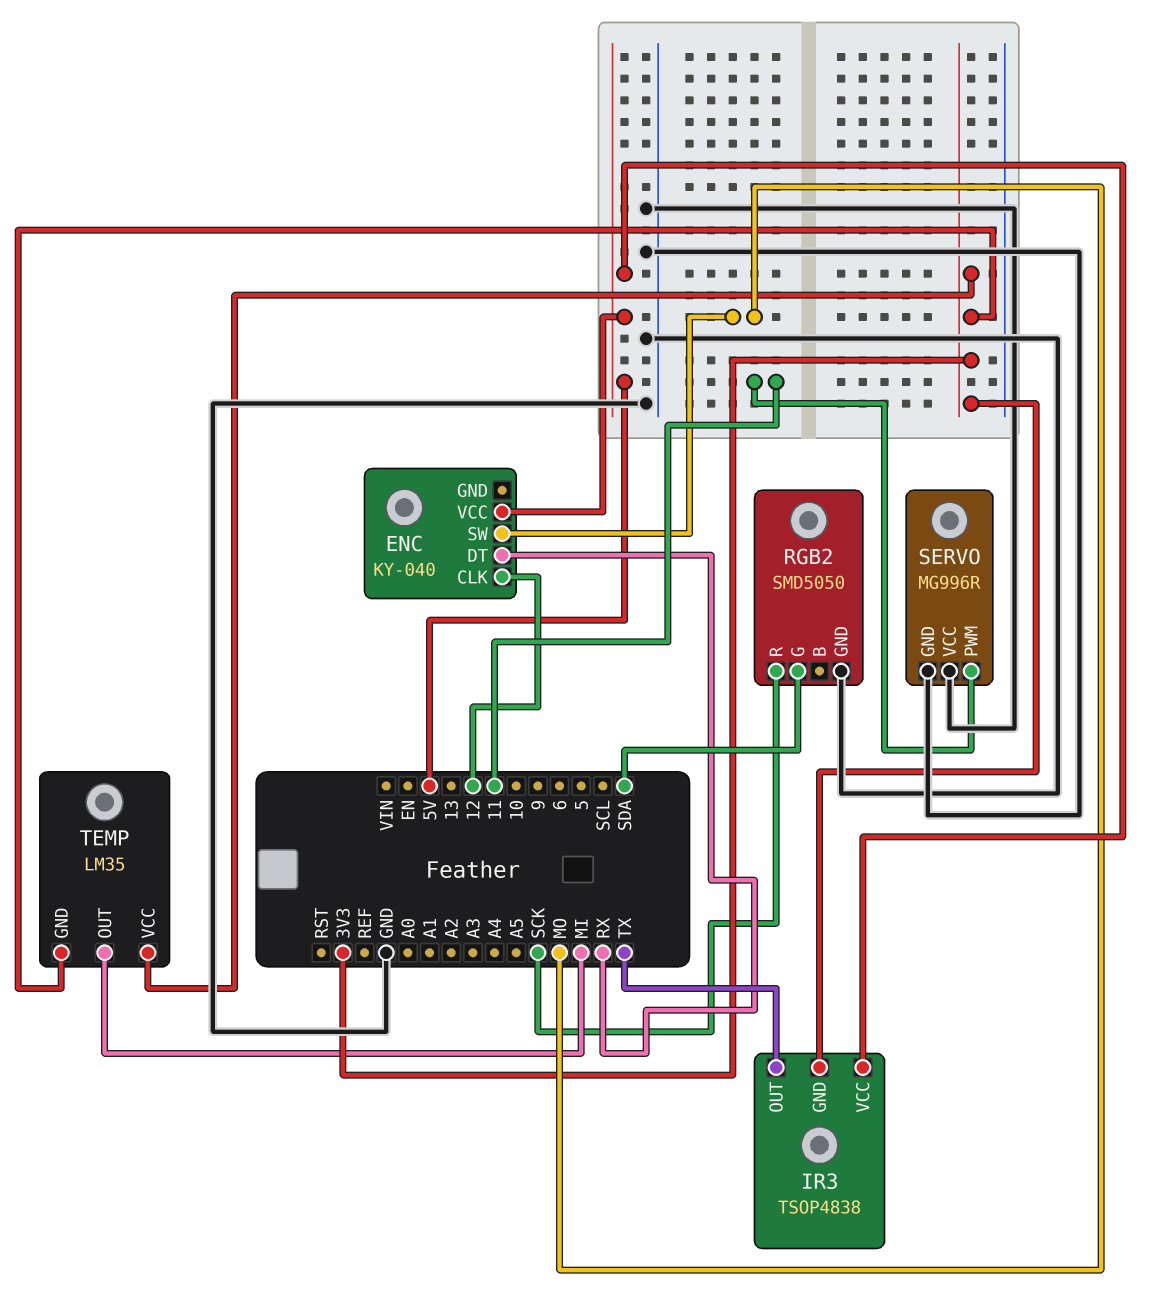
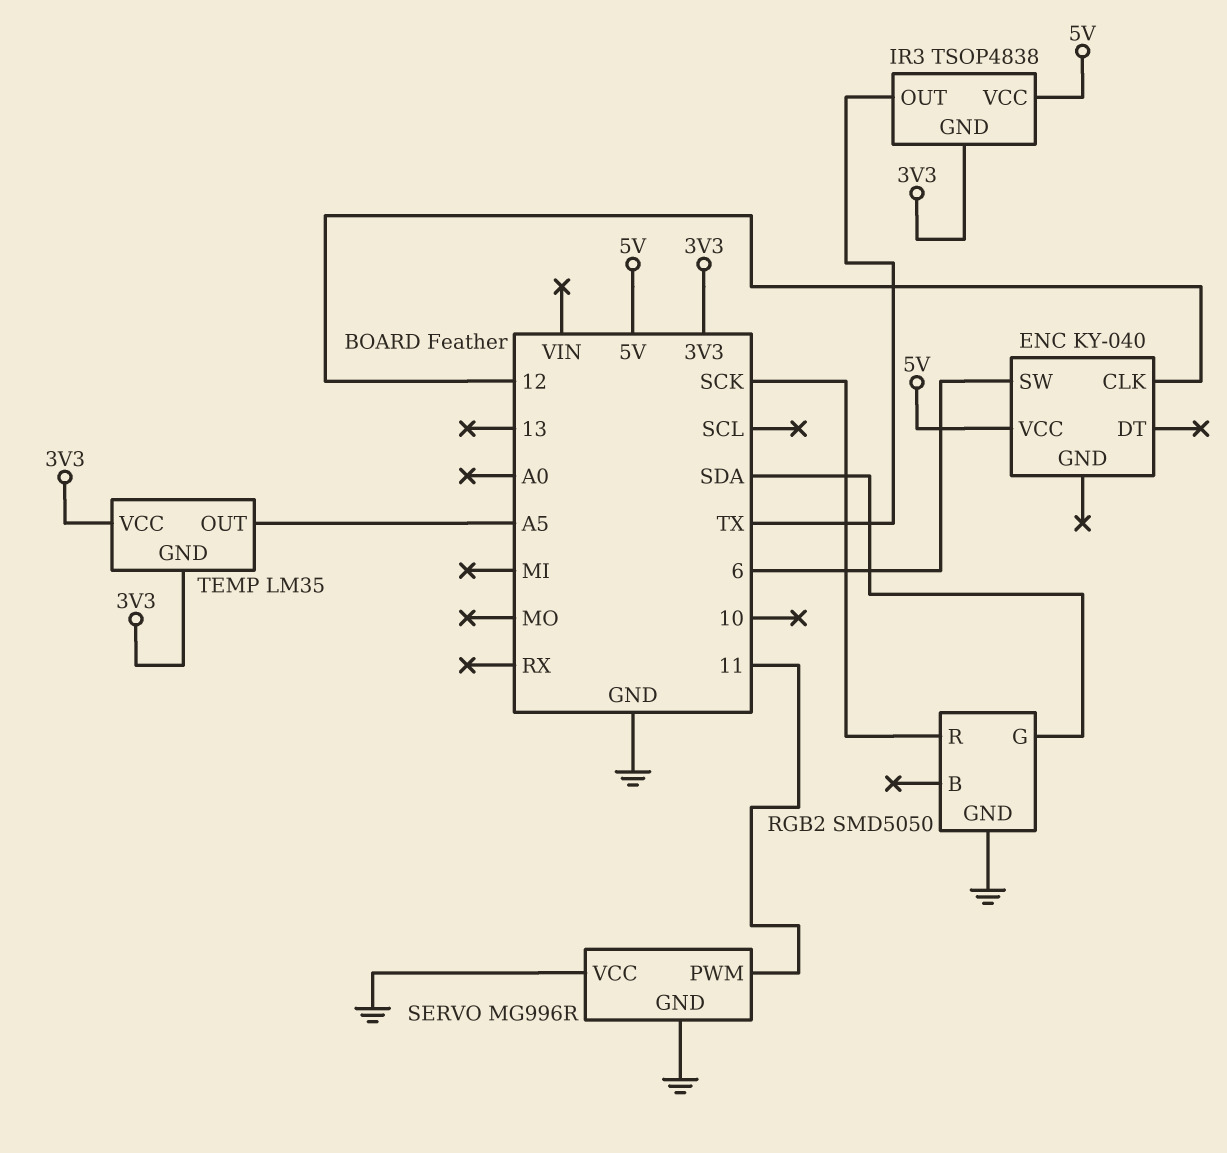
ENC pin DT: RX -> none
ENC pin SW: MO -> 6
TEMP pin OUT: MI -> A5

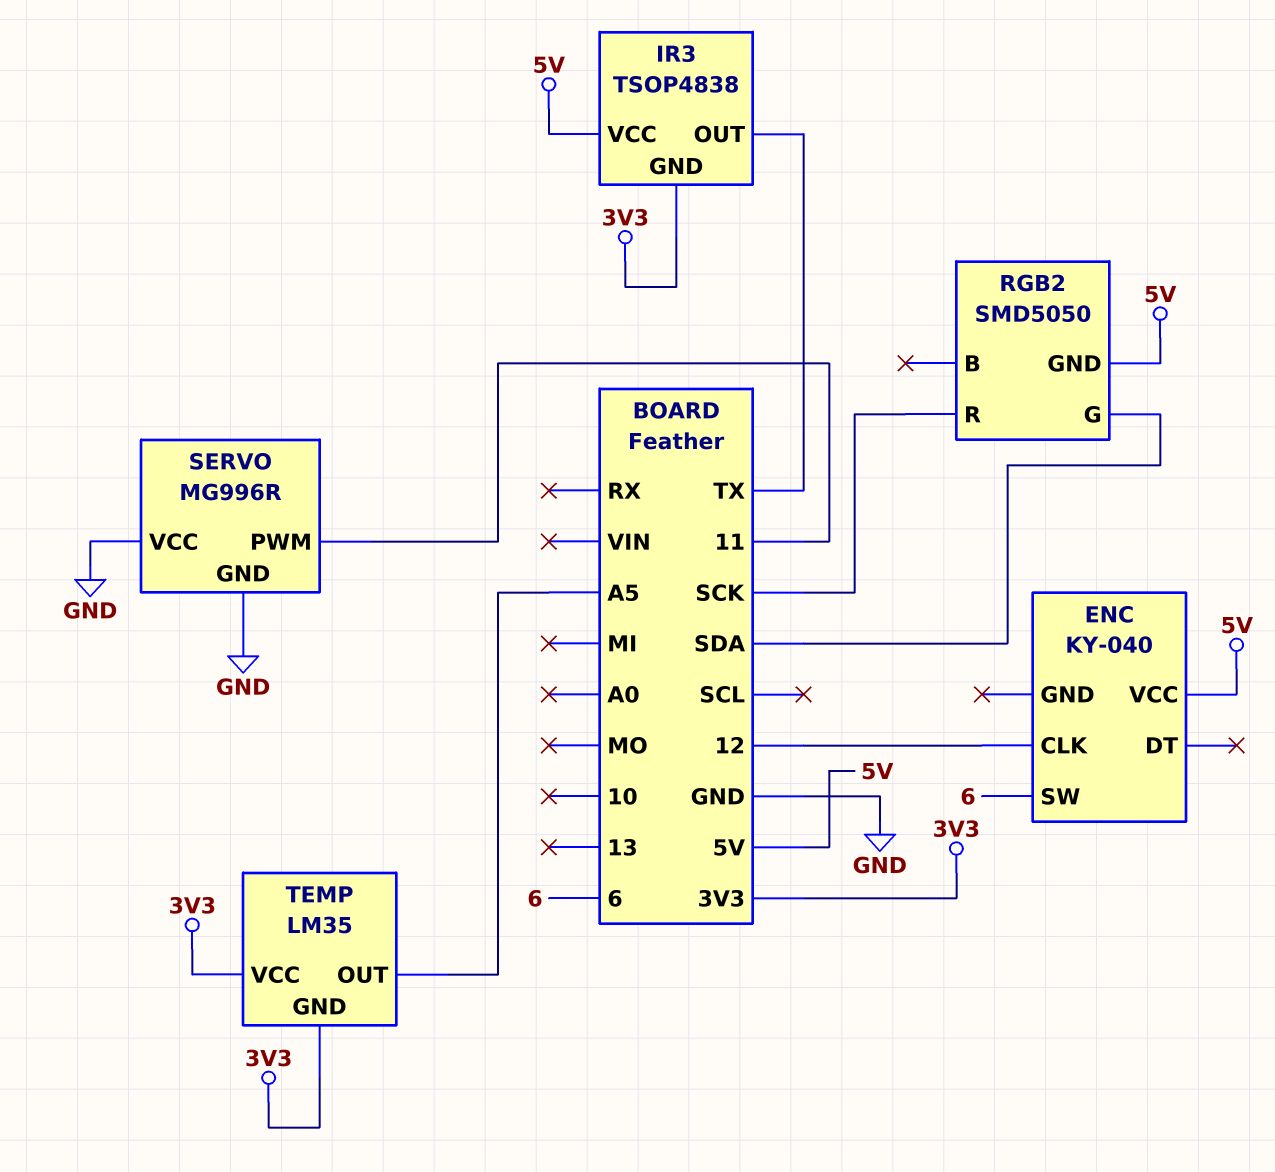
RGB2 pin GND: GND -> 5V

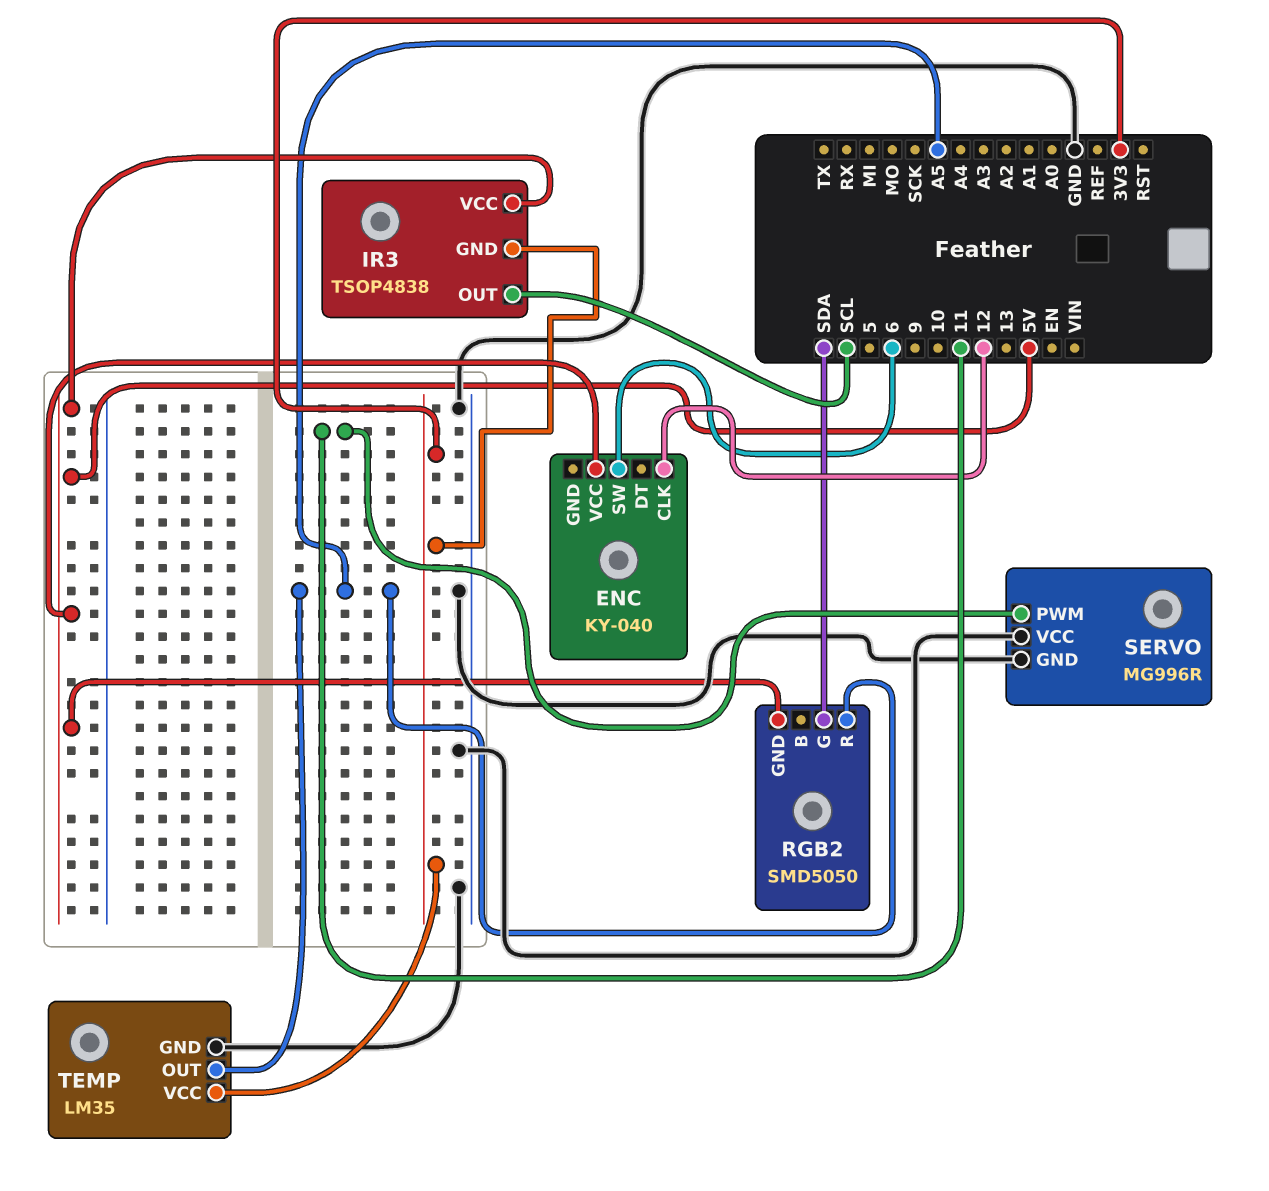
IR3 pin OUT: TX -> SCL
RGB2 pin R: SCK -> A5
TEMP pin GND: 3V3 -> GND

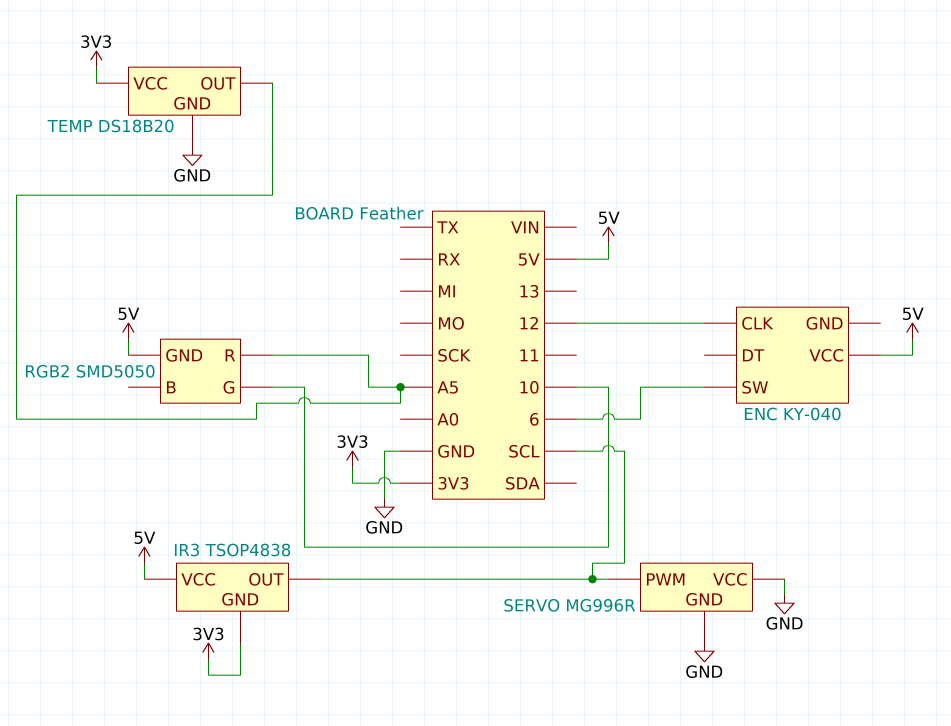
RGB2 pin G: SDA -> 10
SERVO pin PWM: 11 -> SCL
TEMP: LM35 -> DS18B20

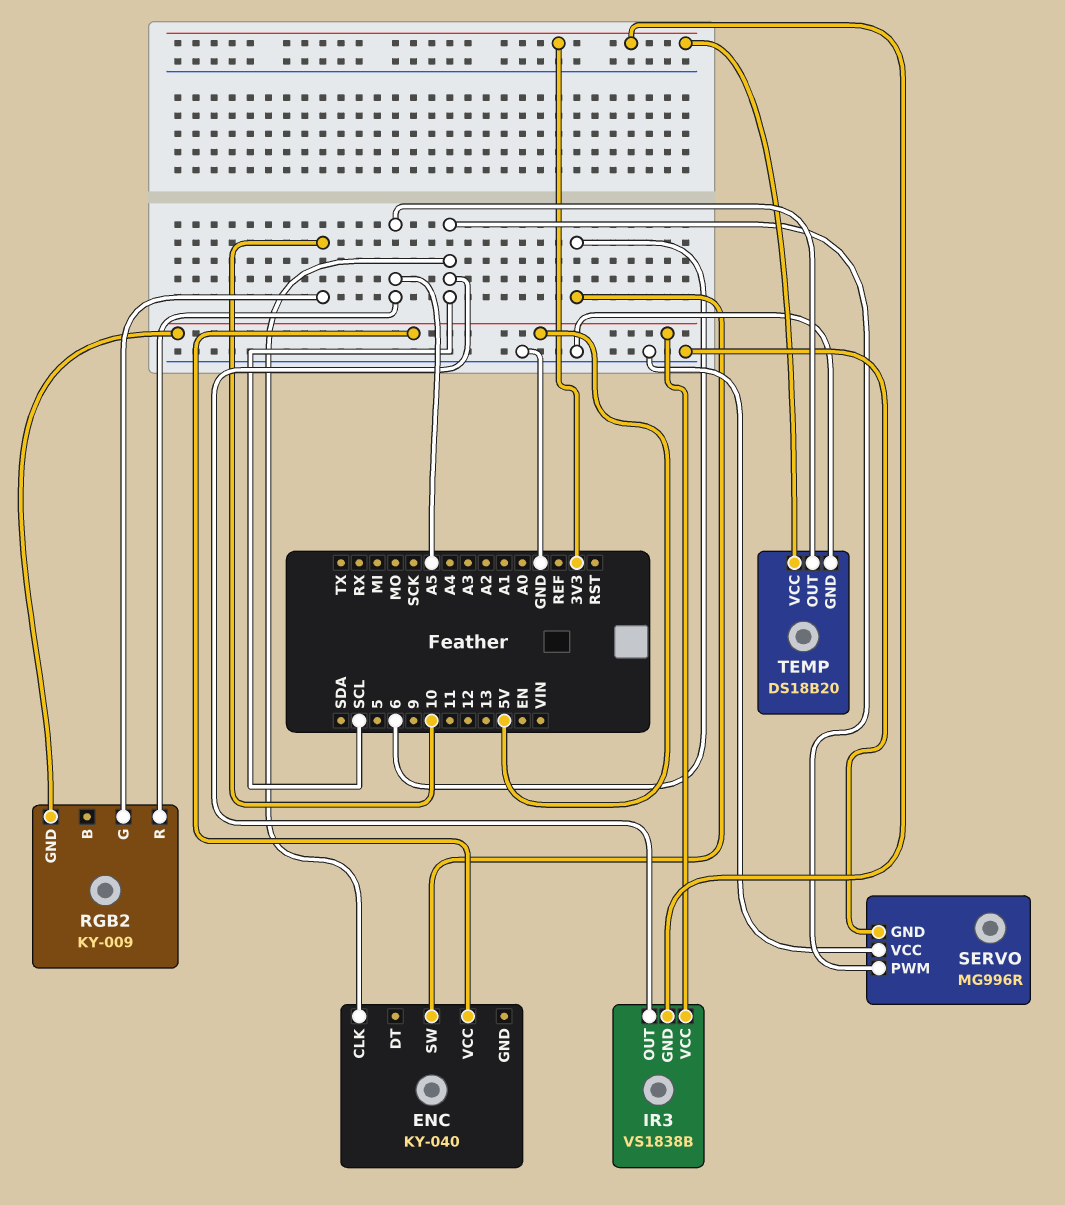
ENC pin CLK: 12 -> SCL
IR3: TSOP4838 -> VS1838B
RGB2: SMD5050 -> KY-009

